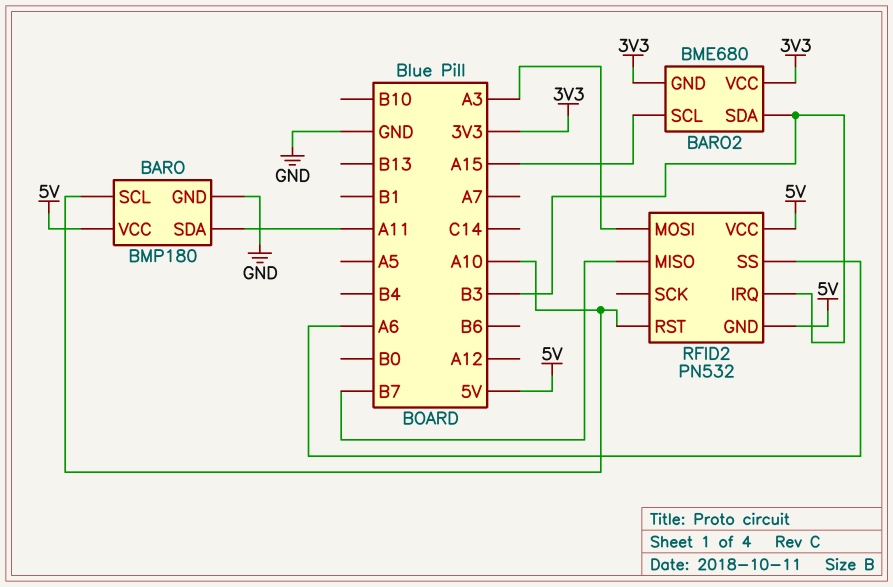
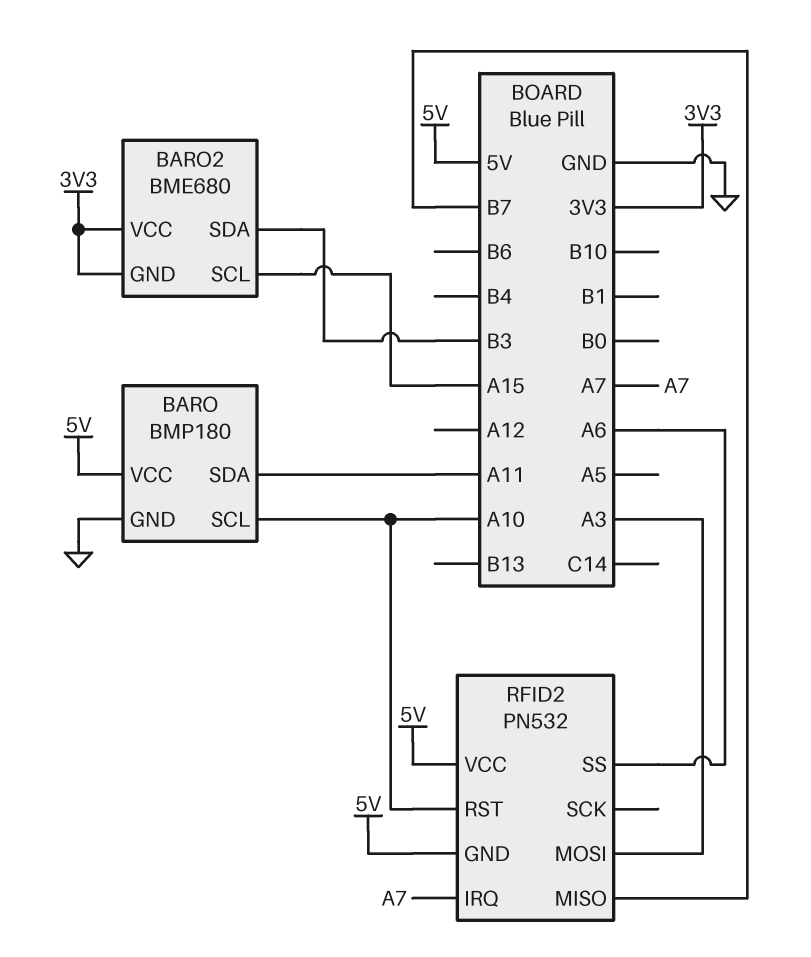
RFID2 pin IRQ: B3 -> A7

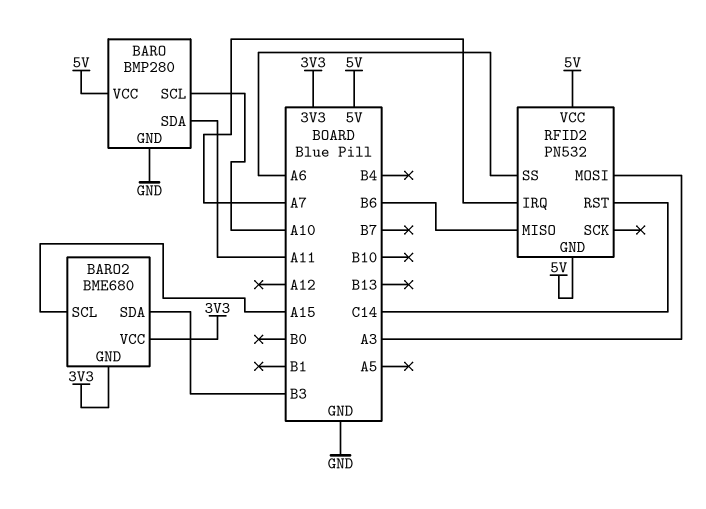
BARO: BMP180 -> BMP280
RFID2 pin MISO: B7 -> B6
RFID2 pin RST: A10 -> C14

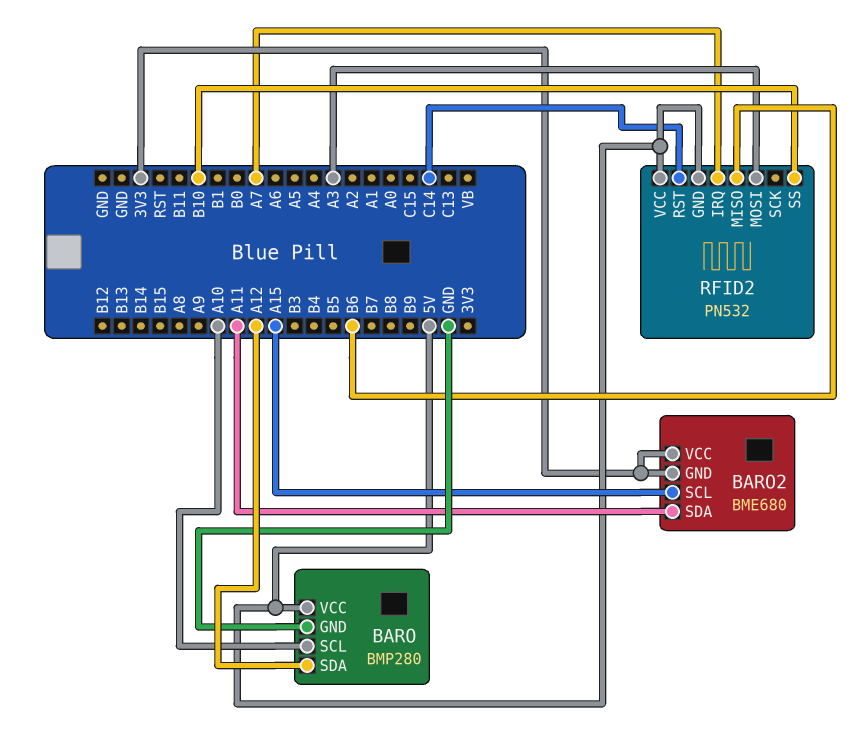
BARO pin SDA: A11 -> A12
BARO2 pin SDA: B3 -> A11
RFID2 pin SS: A6 -> B10

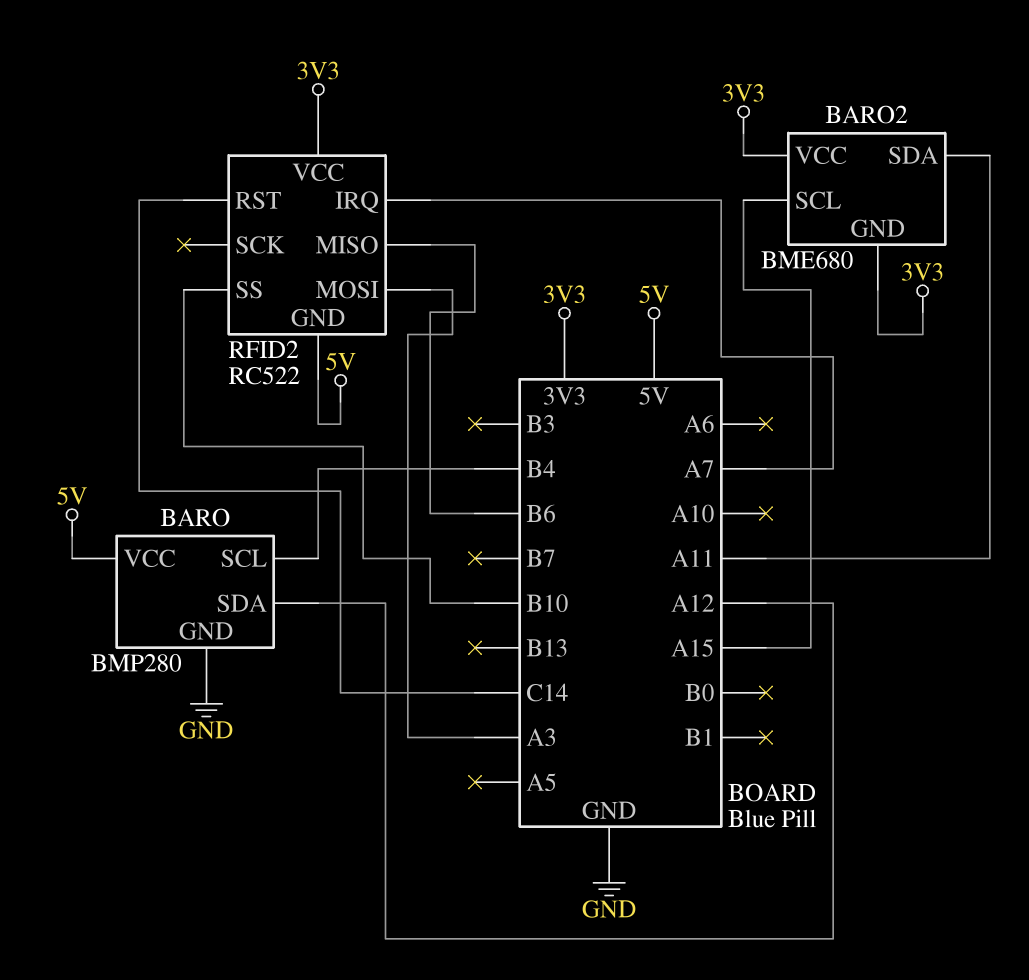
BARO pin SCL: A10 -> B4
RFID2: PN532 -> RC522
RFID2 pin VCC: 5V -> 3V3

